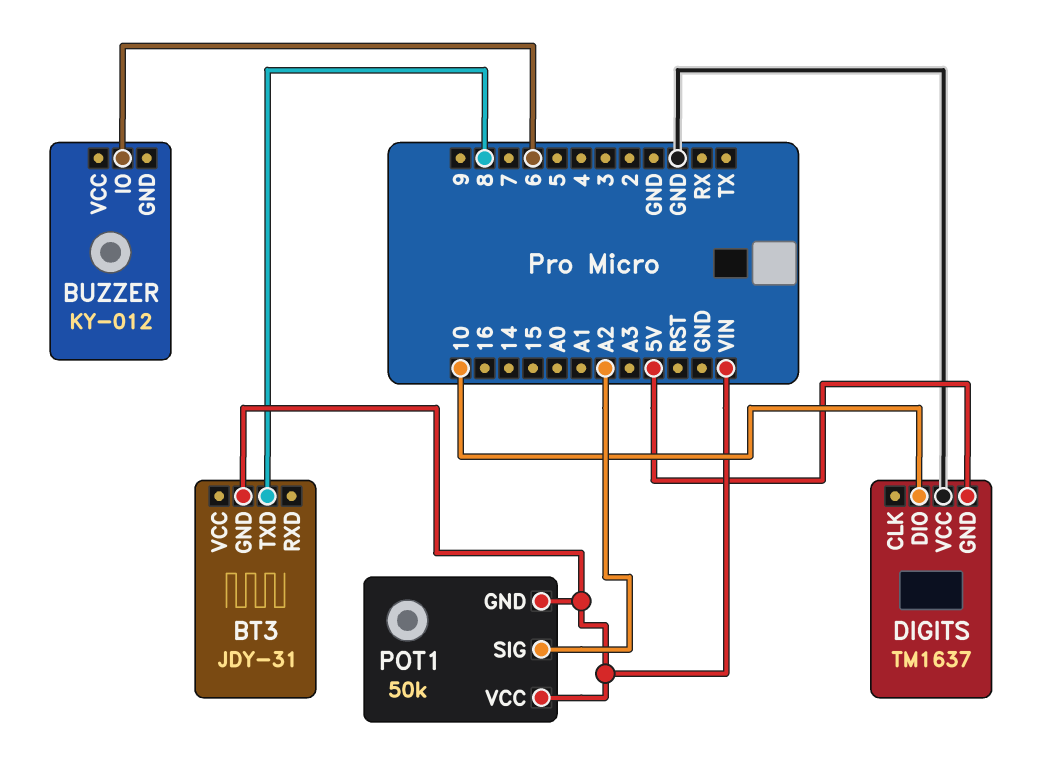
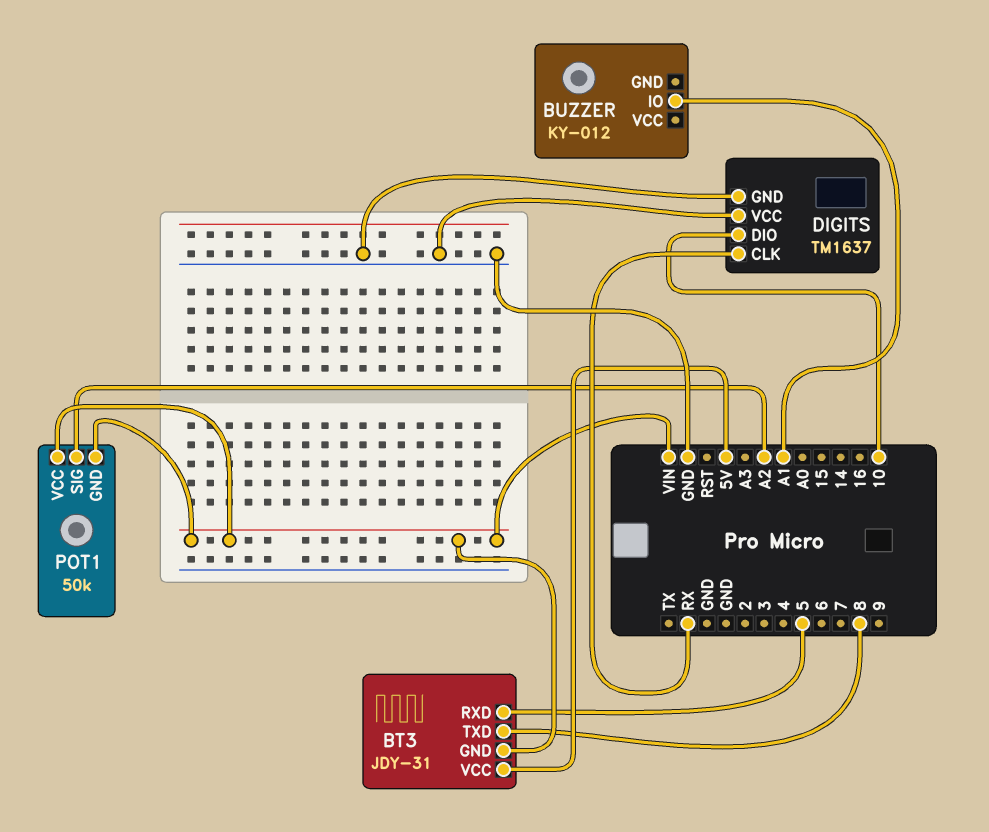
BT3 pin RXD: none -> 5
BT3 pin VCC: none -> 5V
BUZZER pin IO: 6 -> A1
DIGITS pin CLK: none -> RX
DIGITS pin GND: 5V -> GND

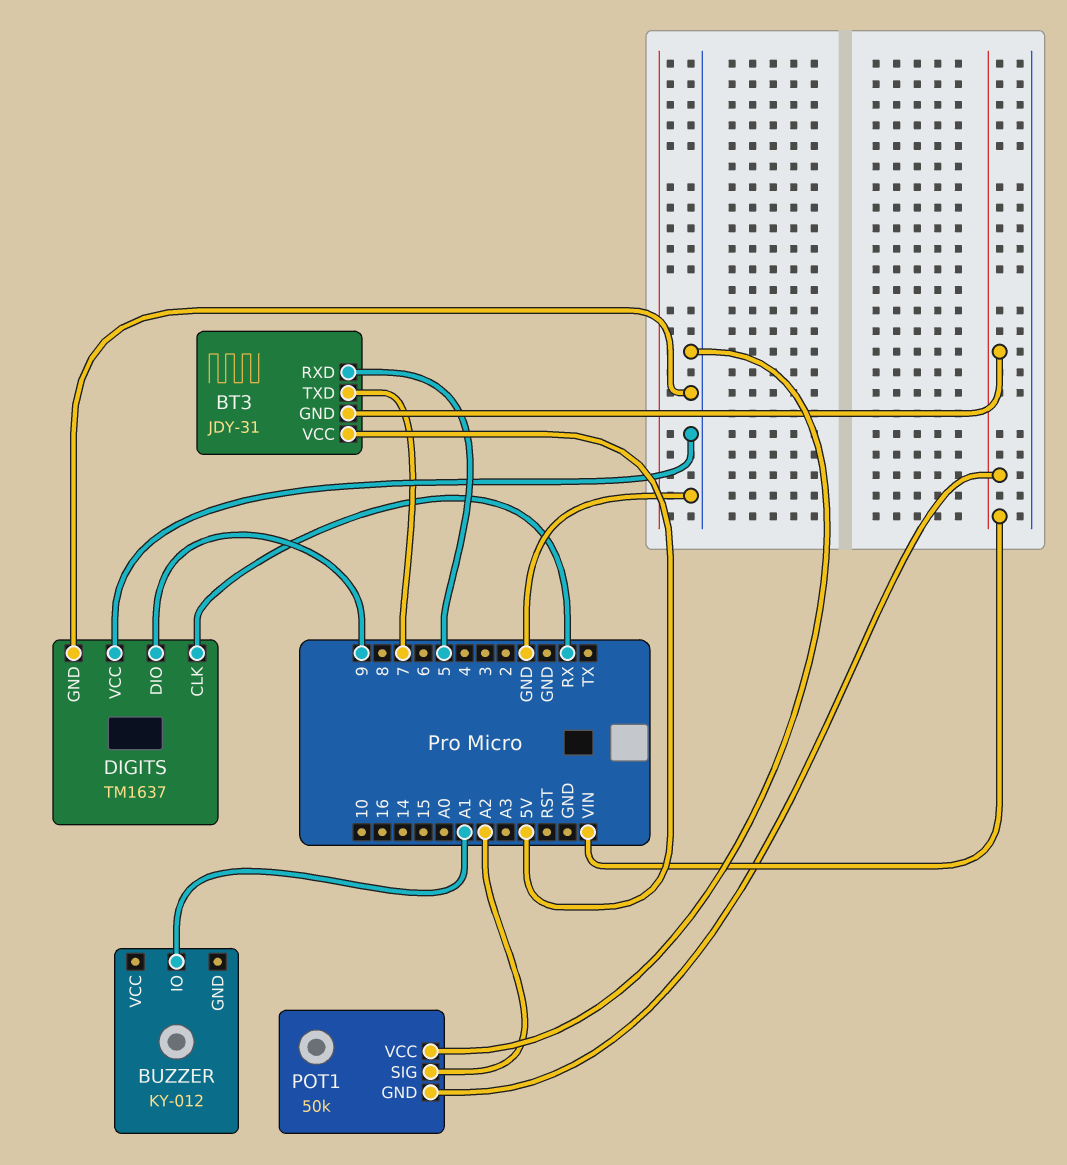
BT3 pin TXD: 8 -> 7
DIGITS pin DIO: 10 -> 9
POT1 pin VCC: VIN -> GND

